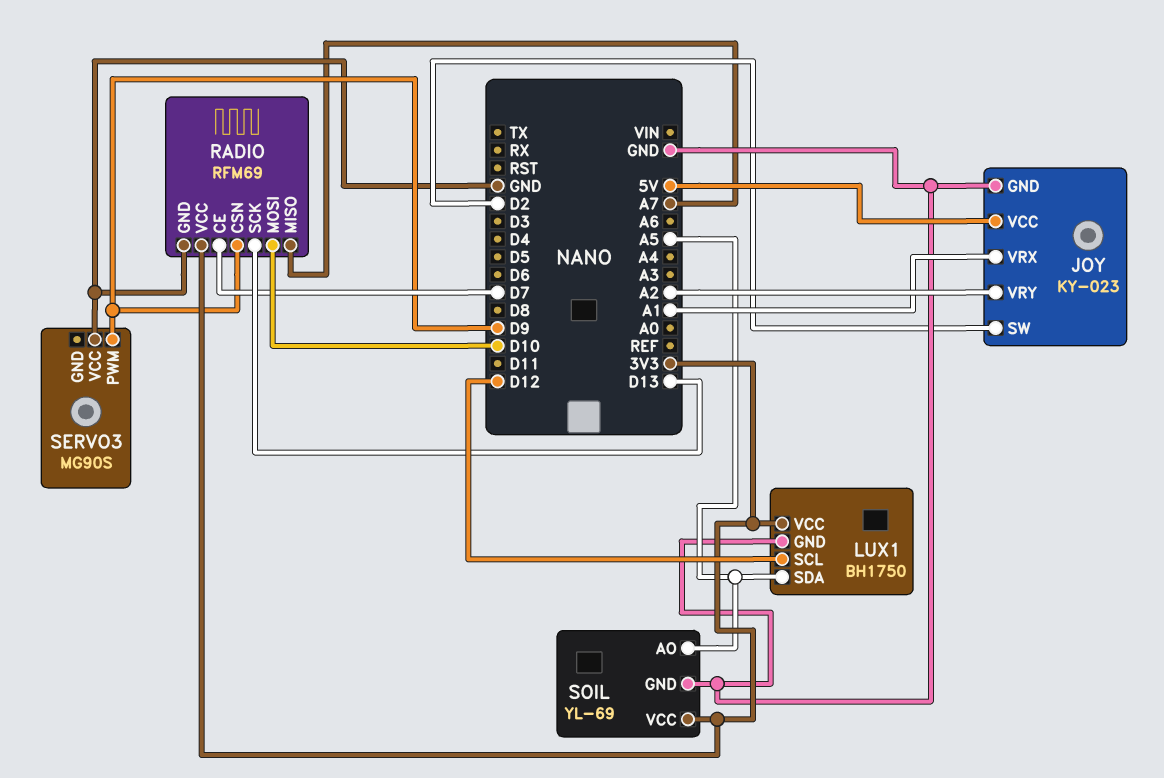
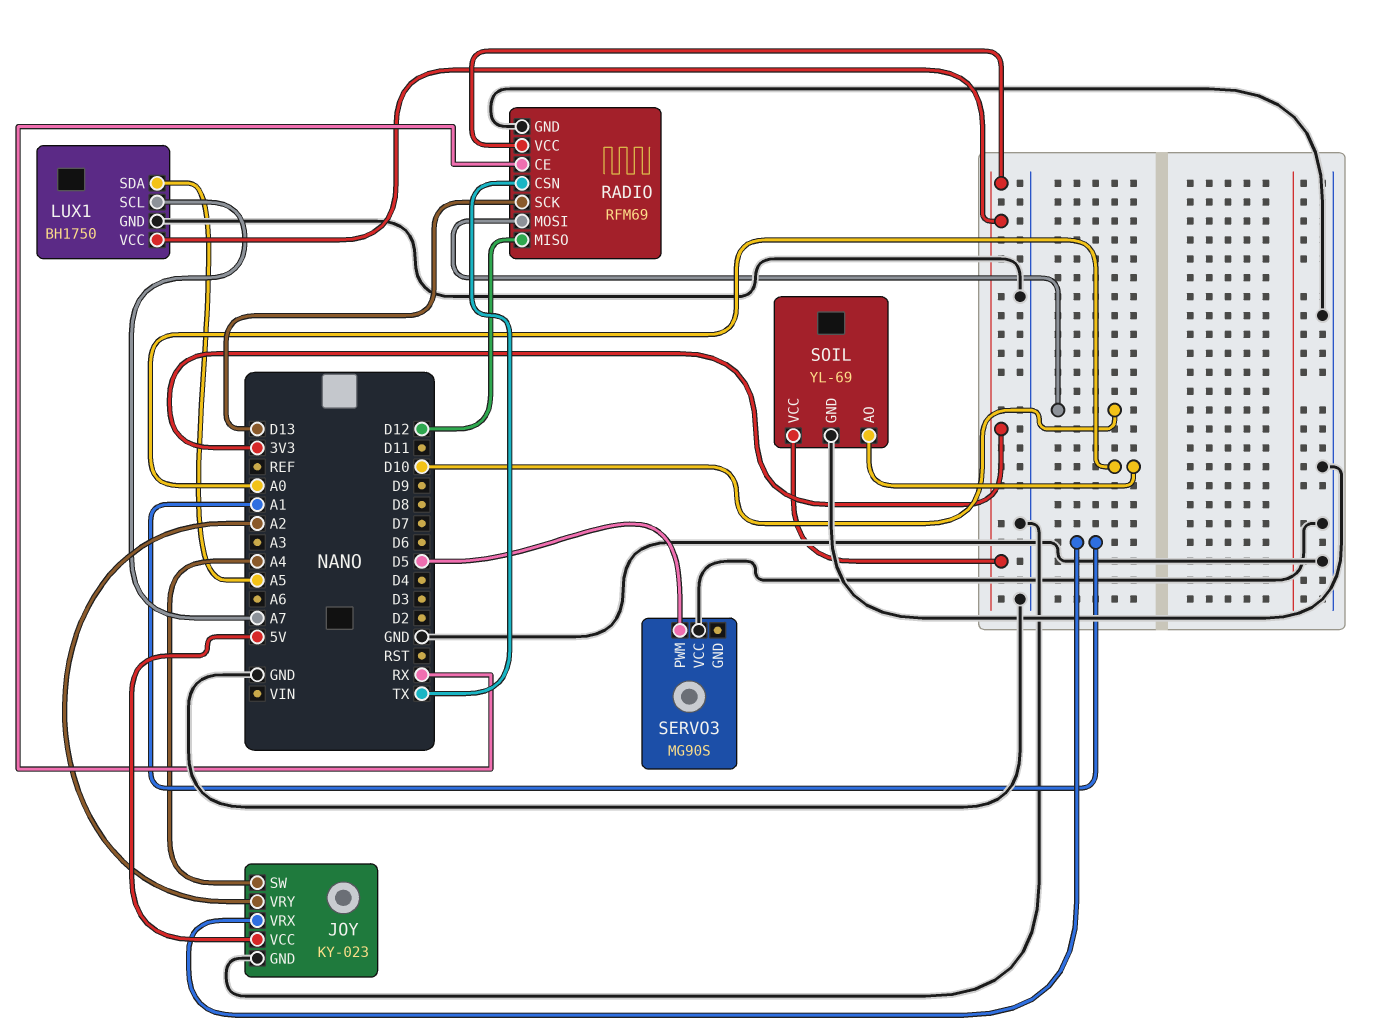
JOY pin SW: D2 -> A4
LUX1 pin SCL: D12 -> A7
RADIO pin CE: D7 -> RX
RADIO pin CSN: D9 -> TX
RADIO pin MISO: A7 -> D12
SERVO3 pin PWM: D9 -> D5
SOIL pin AO: A5 -> A0

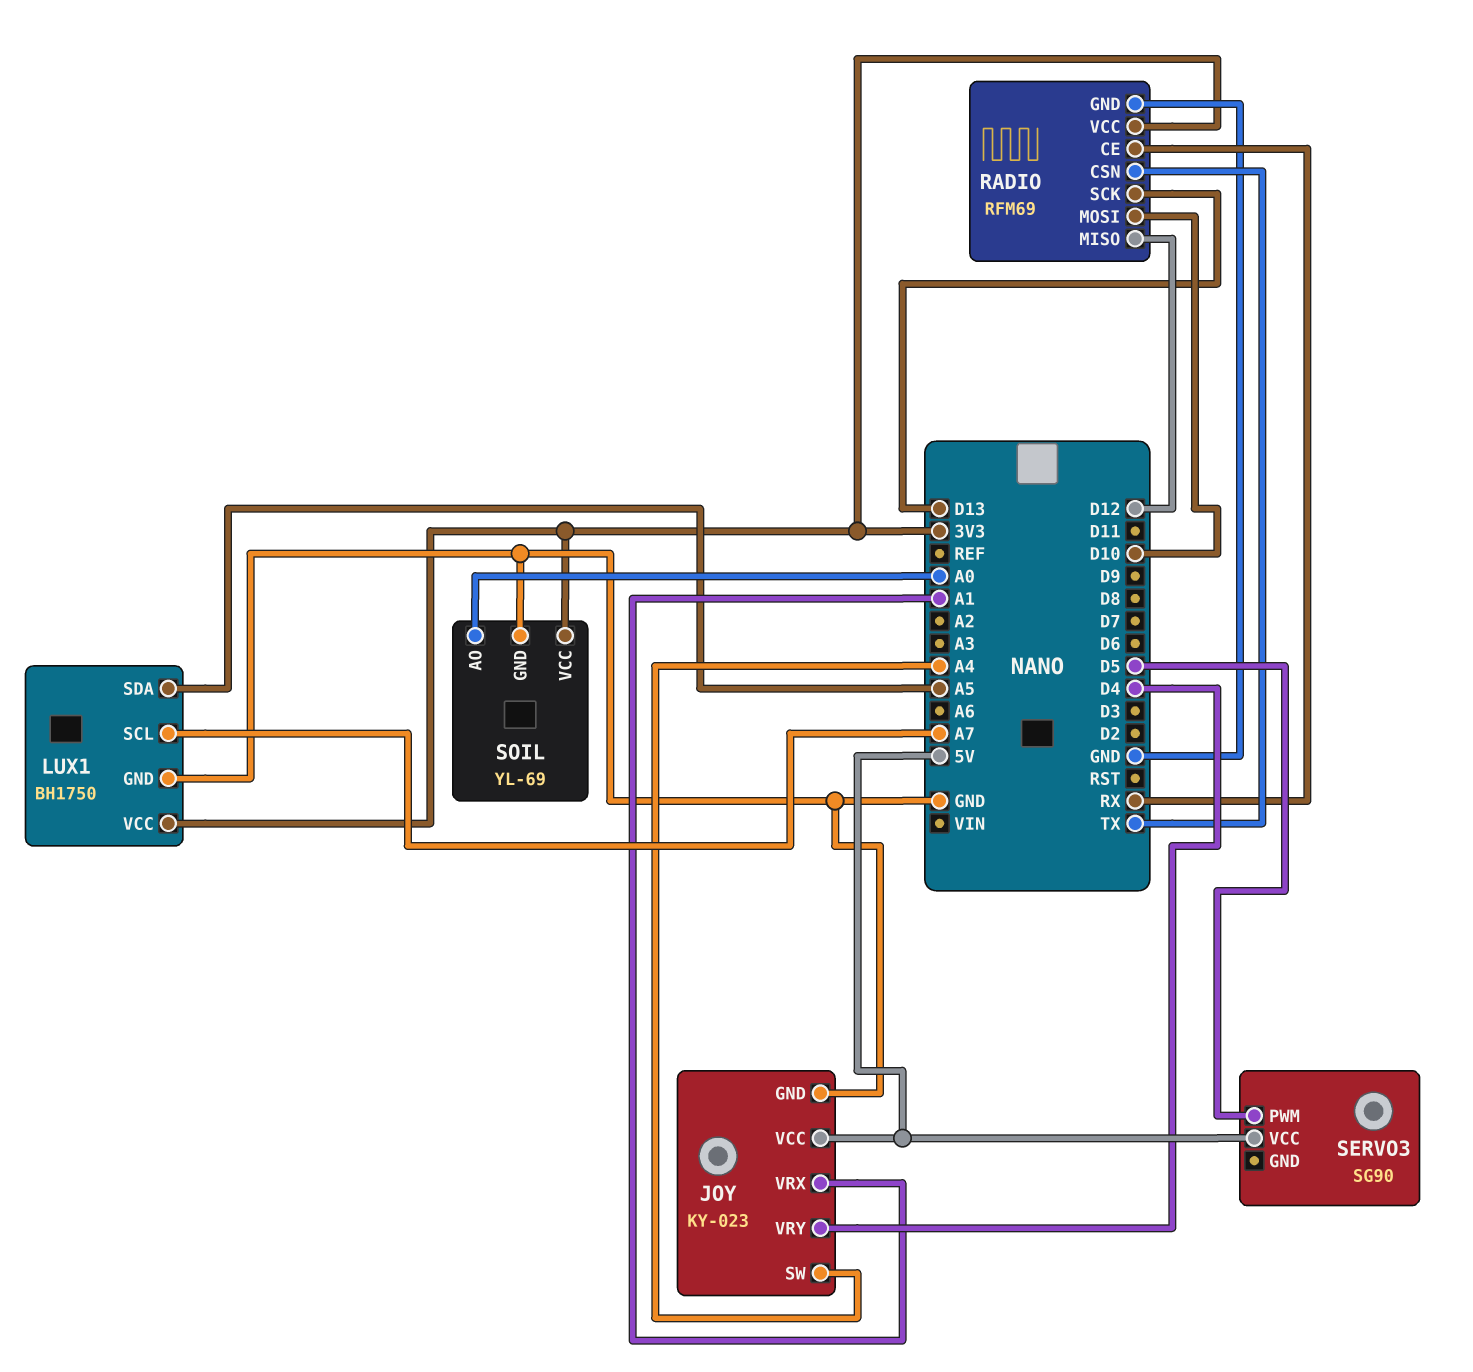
JOY pin VRY: A2 -> D4
SERVO3: MG90S -> SG90
SERVO3 pin VCC: GND -> 5V

